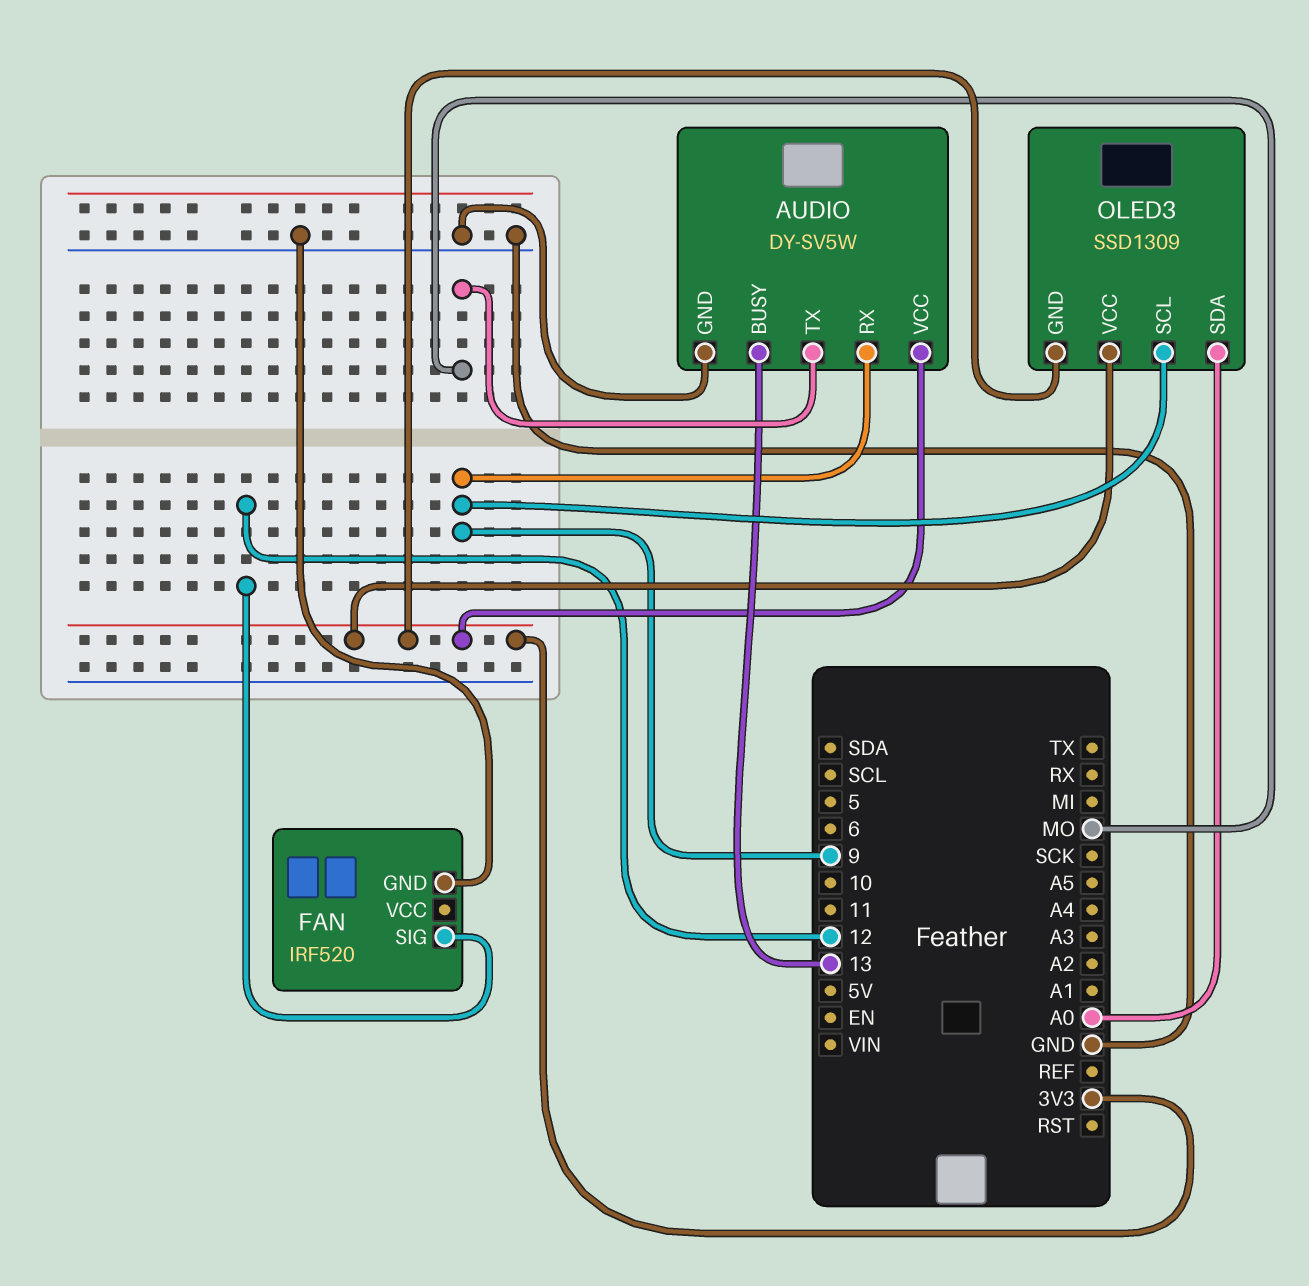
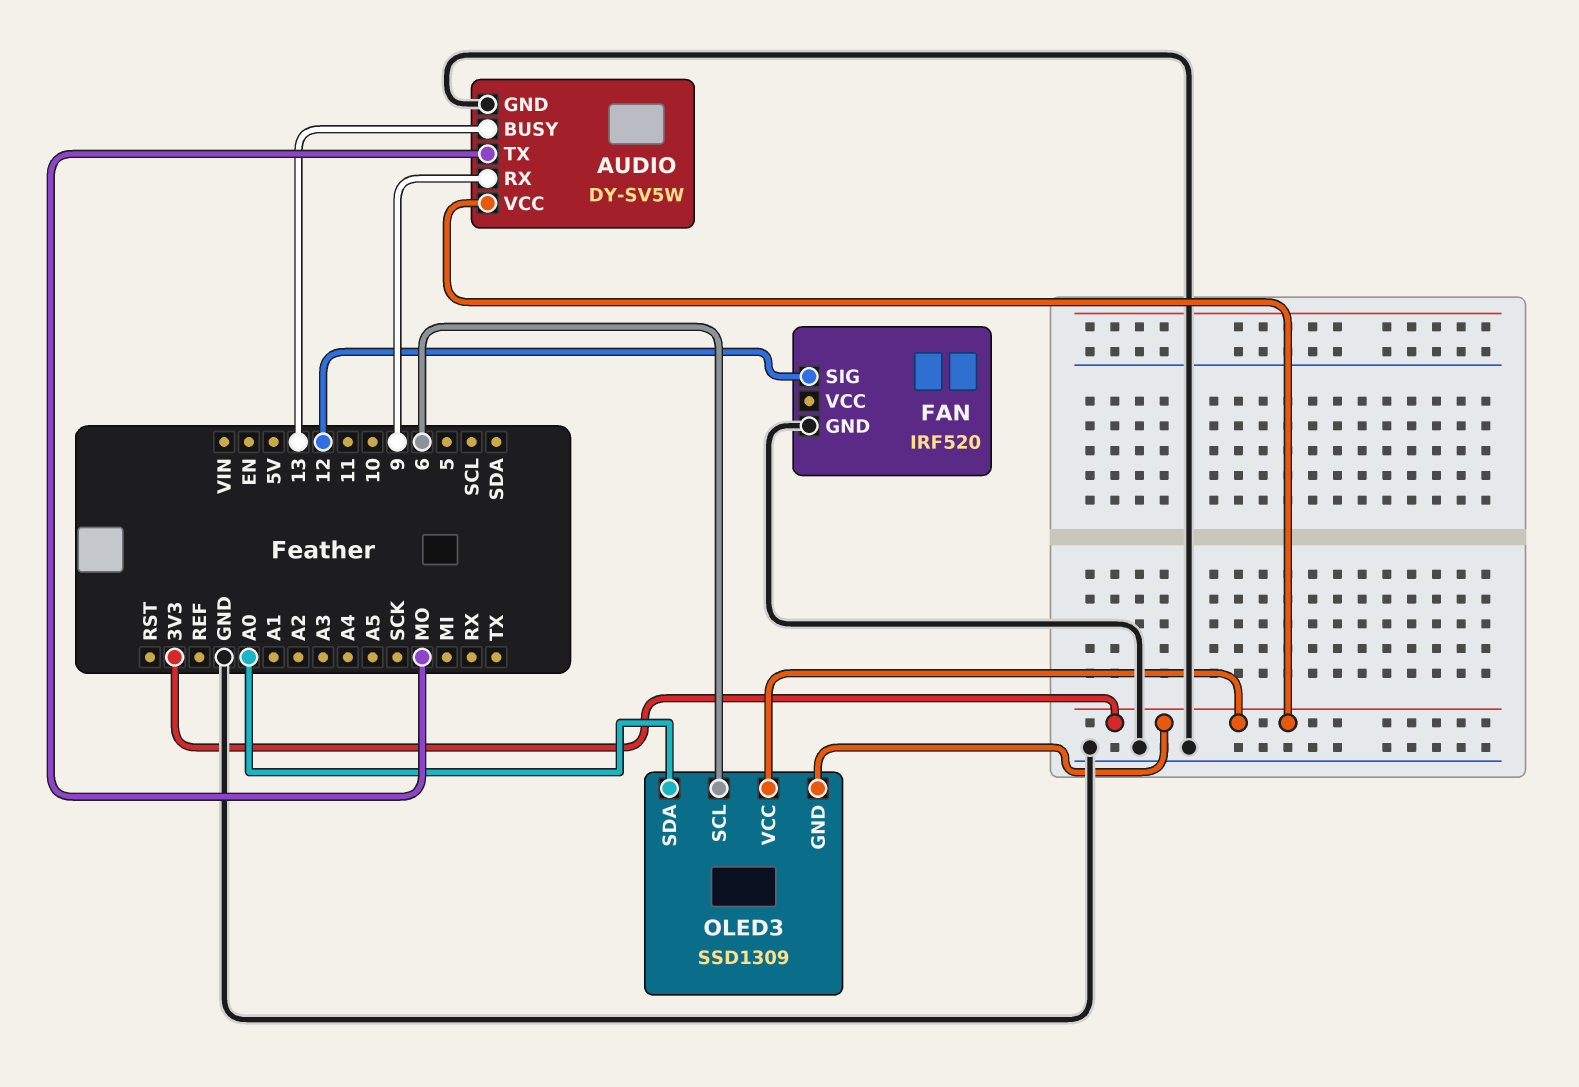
OLED3 pin SCL: 9 -> 6

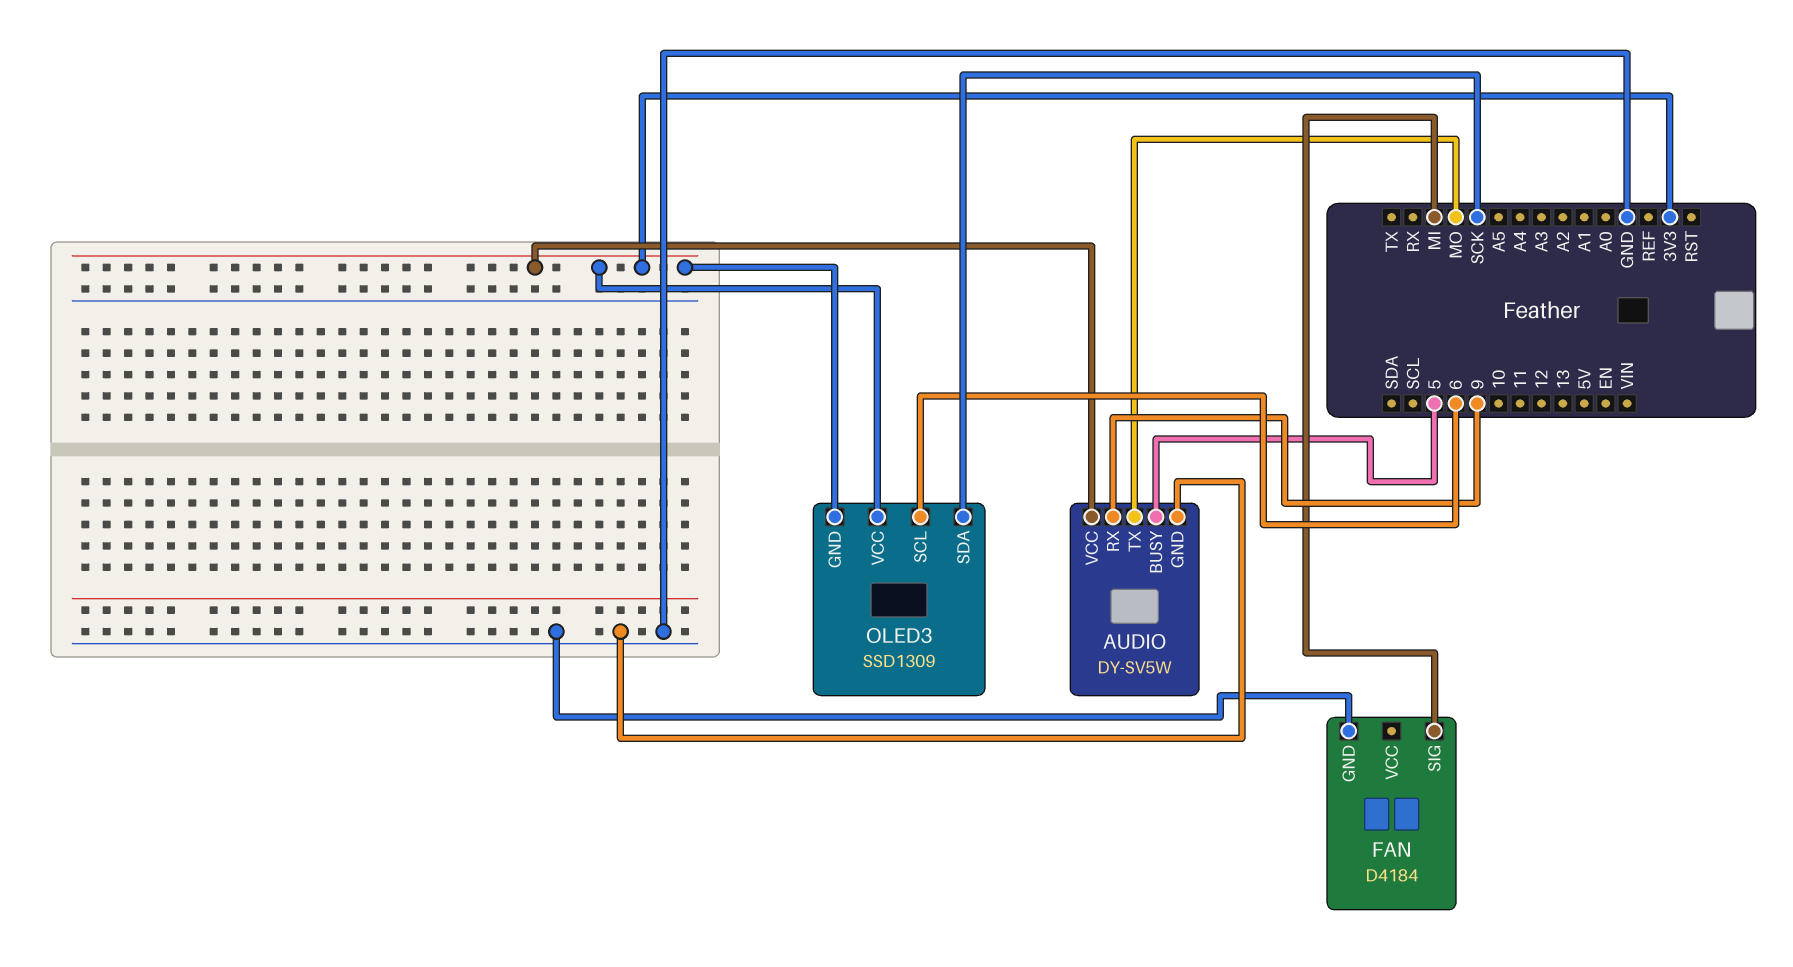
AUDIO pin BUSY: 13 -> 5
FAN: IRF520 -> D4184
FAN pin SIG: 12 -> MI
OLED3 pin SDA: A0 -> SCK

